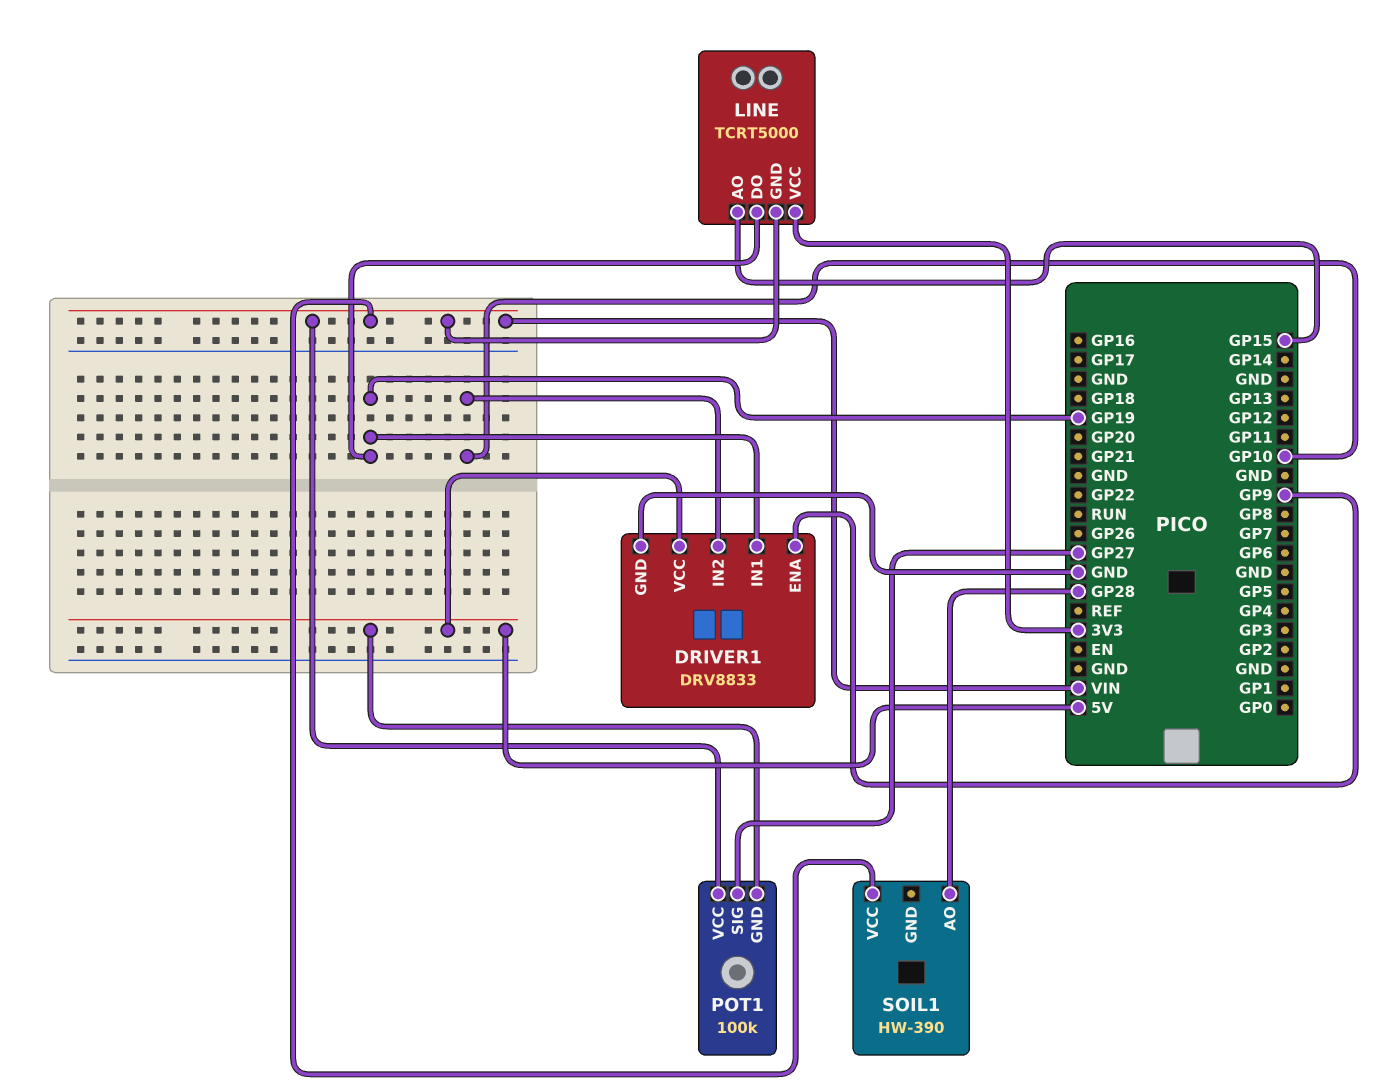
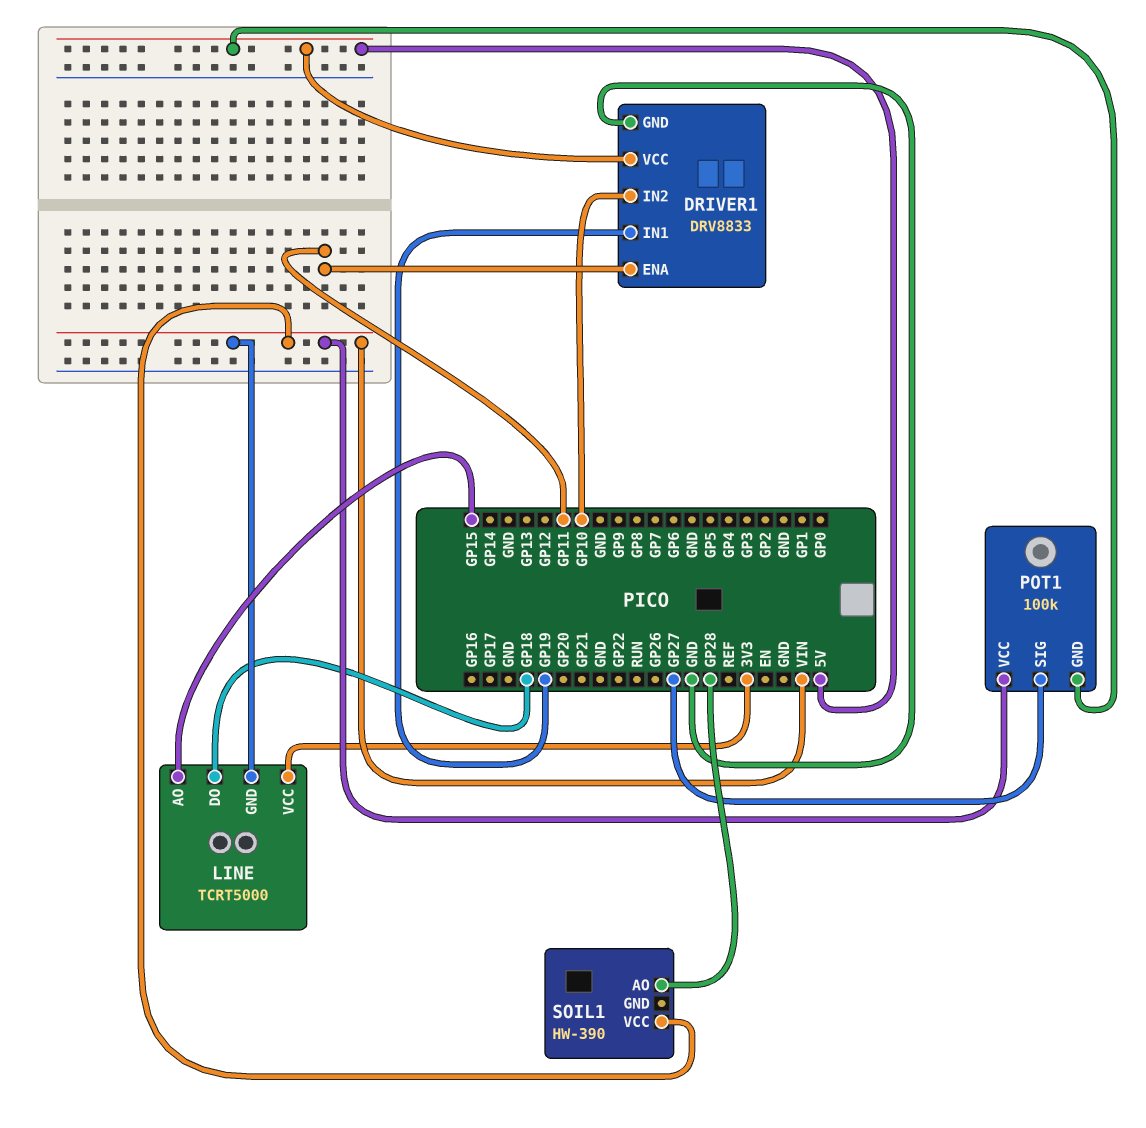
DRIVER1 pin ENA: GP9 -> GP11
LINE pin DO: GP19 -> GP18

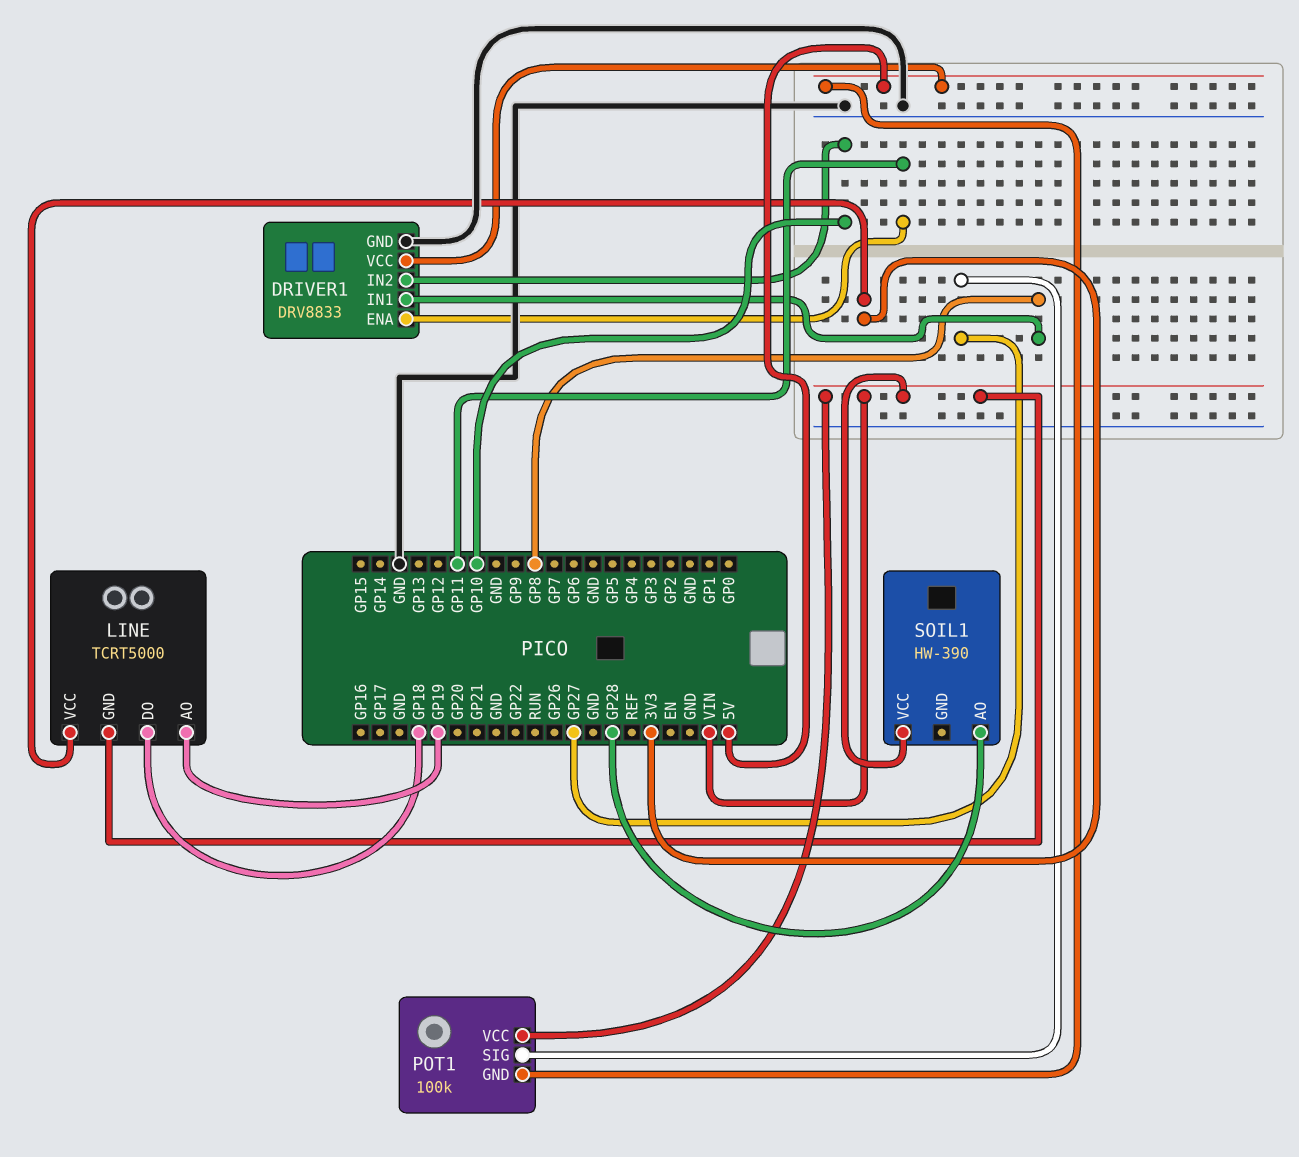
DRIVER1 pin IN1: GP19 -> GP8
LINE pin AO: GP15 -> GP19

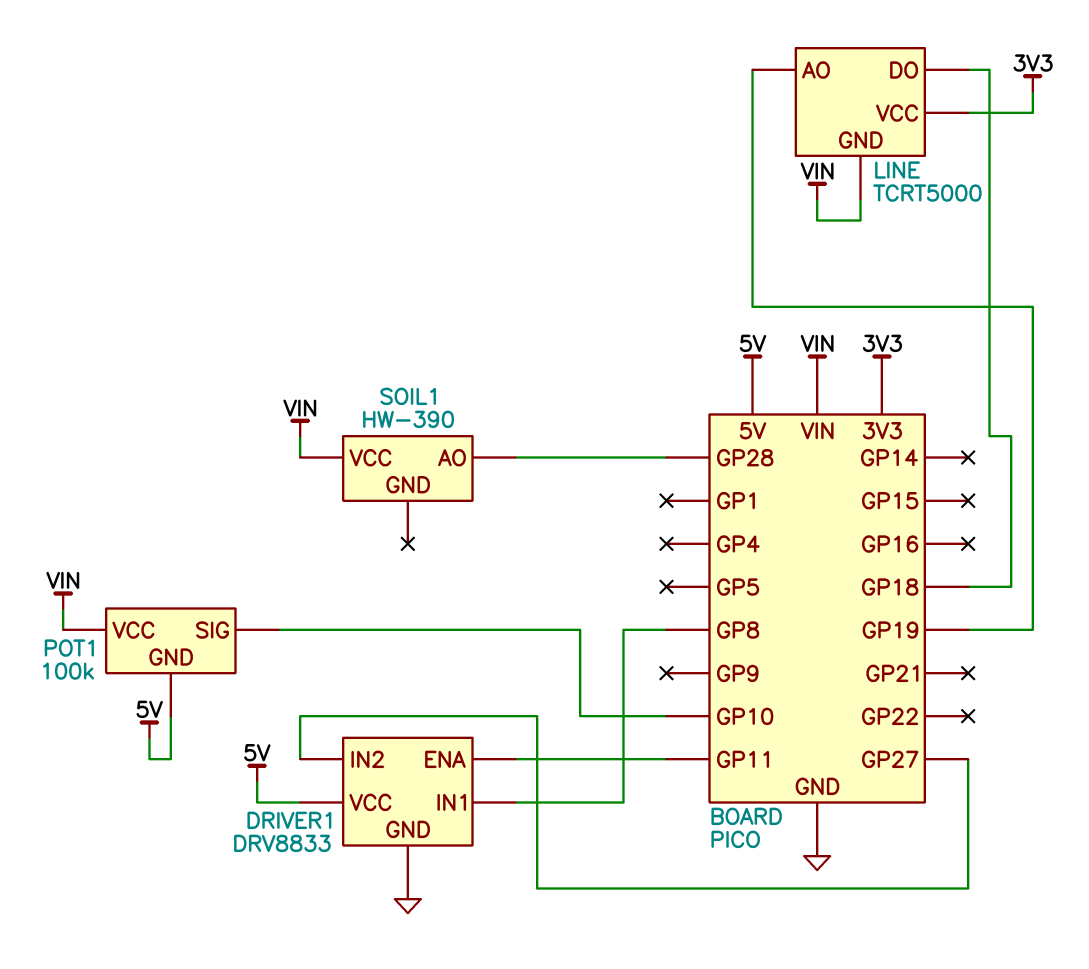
DRIVER1 pin IN2: GP10 -> GP27
POT1 pin SIG: GP27 -> GP10

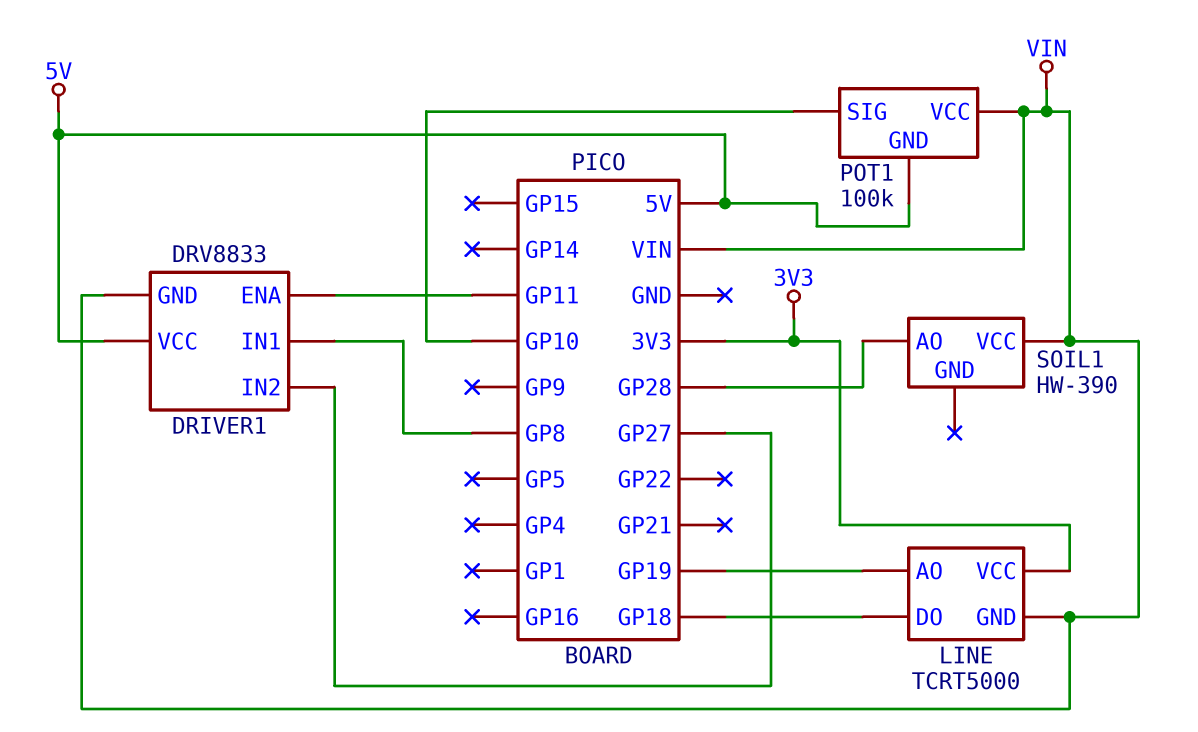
DRIVER1 pin GND: GND -> VIN

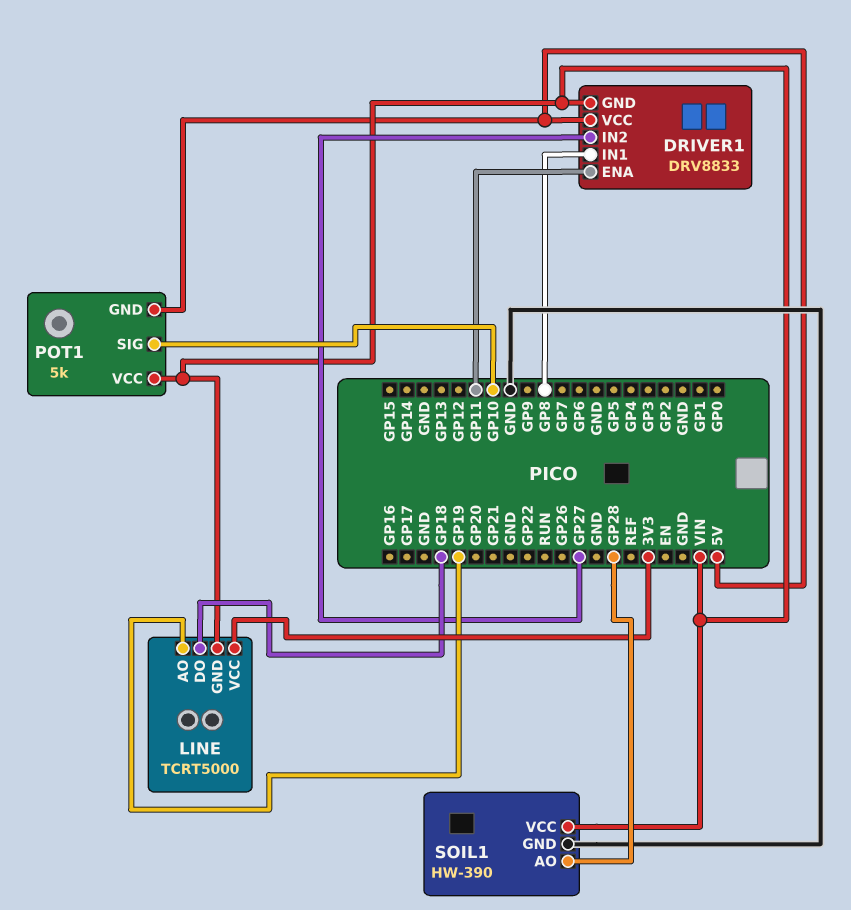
POT1: 100k -> 5k
SOIL1 pin GND: none -> GND

